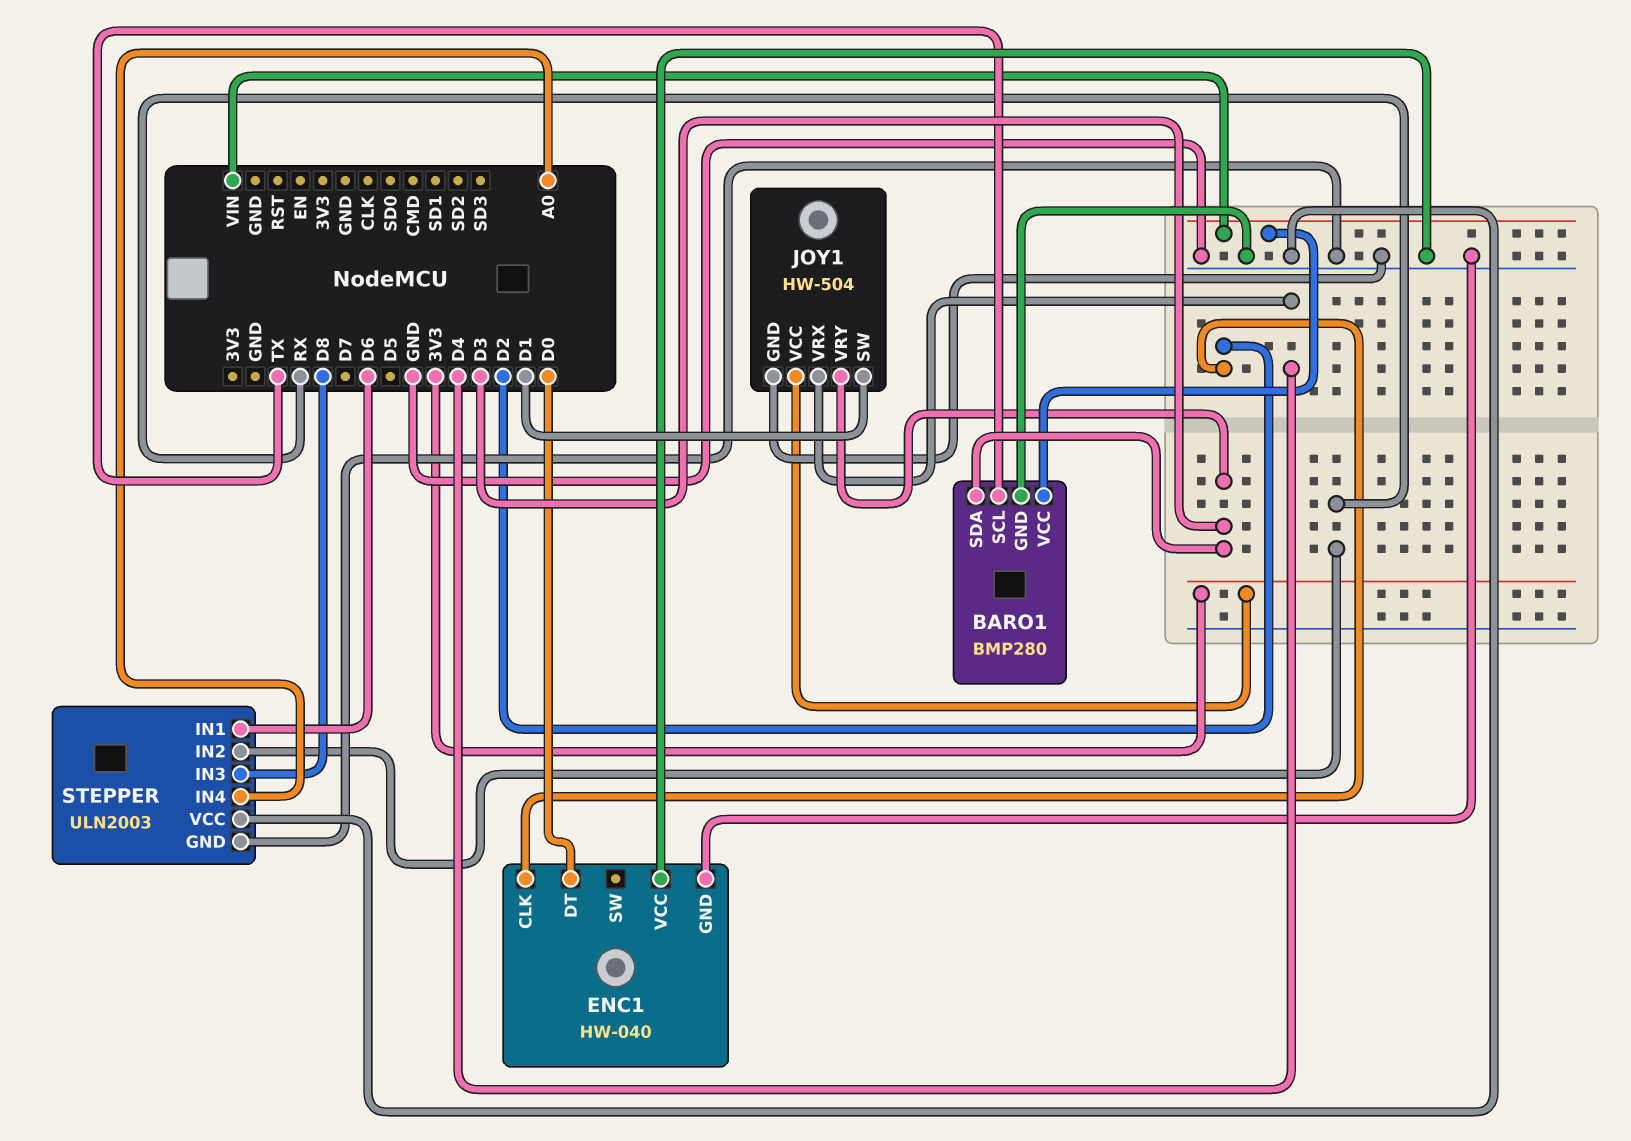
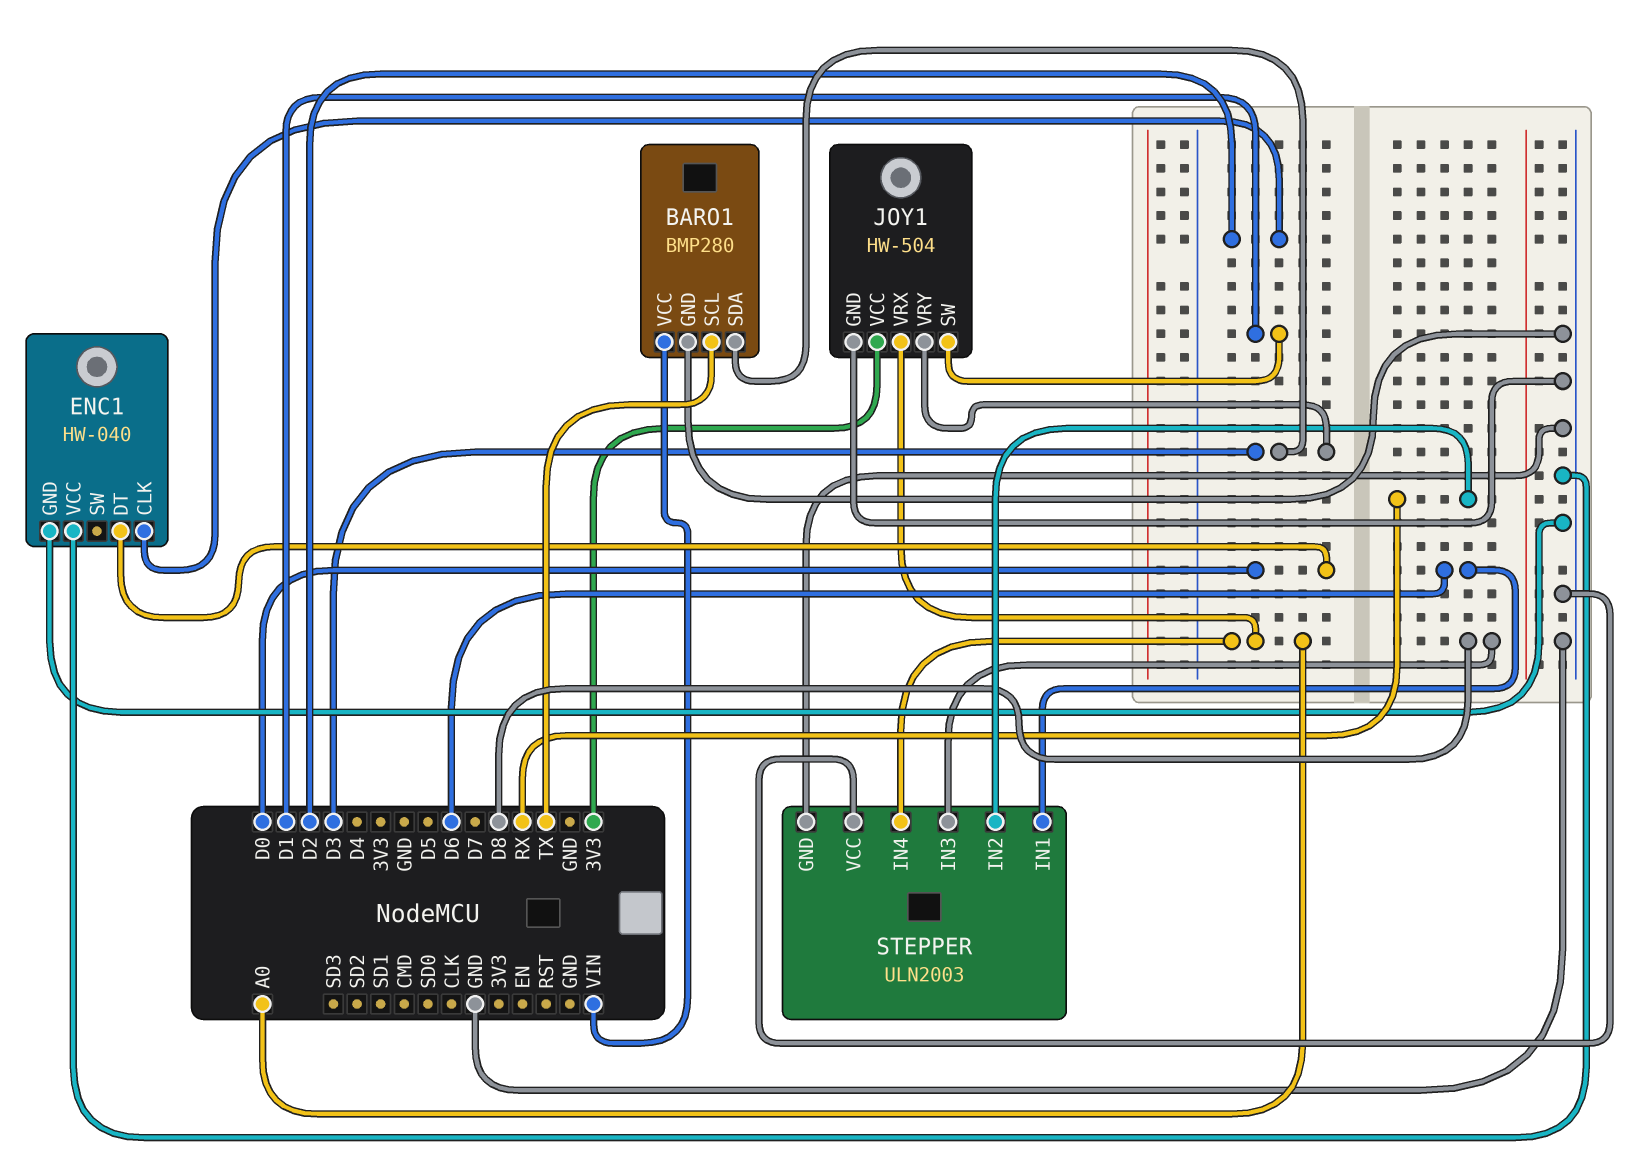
JOY1 pin VRX: D4 -> A0

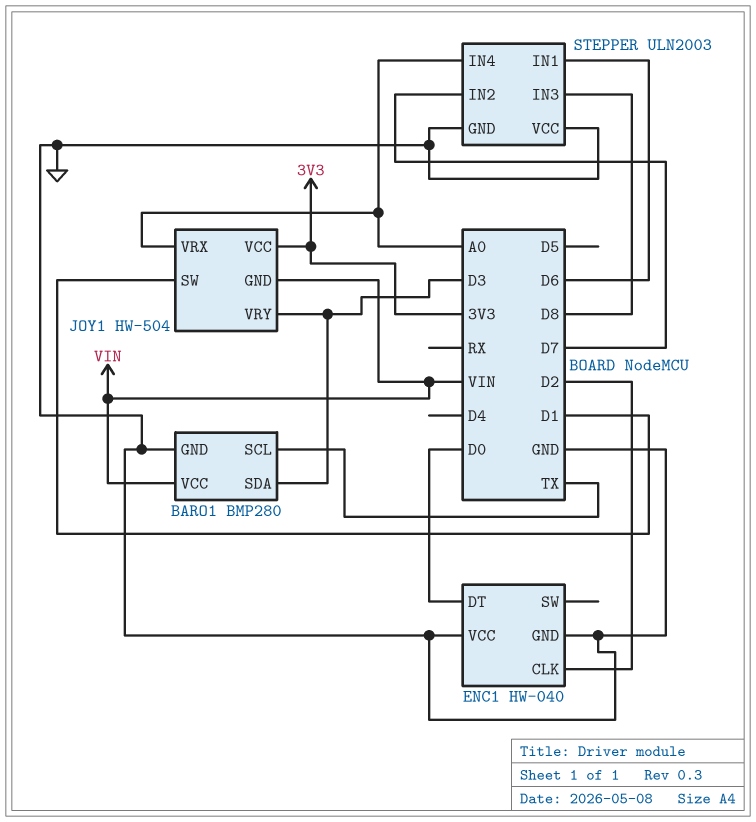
JOY1 pin GND: GND -> VIN
STEPPER pin IN2: RX -> D7

